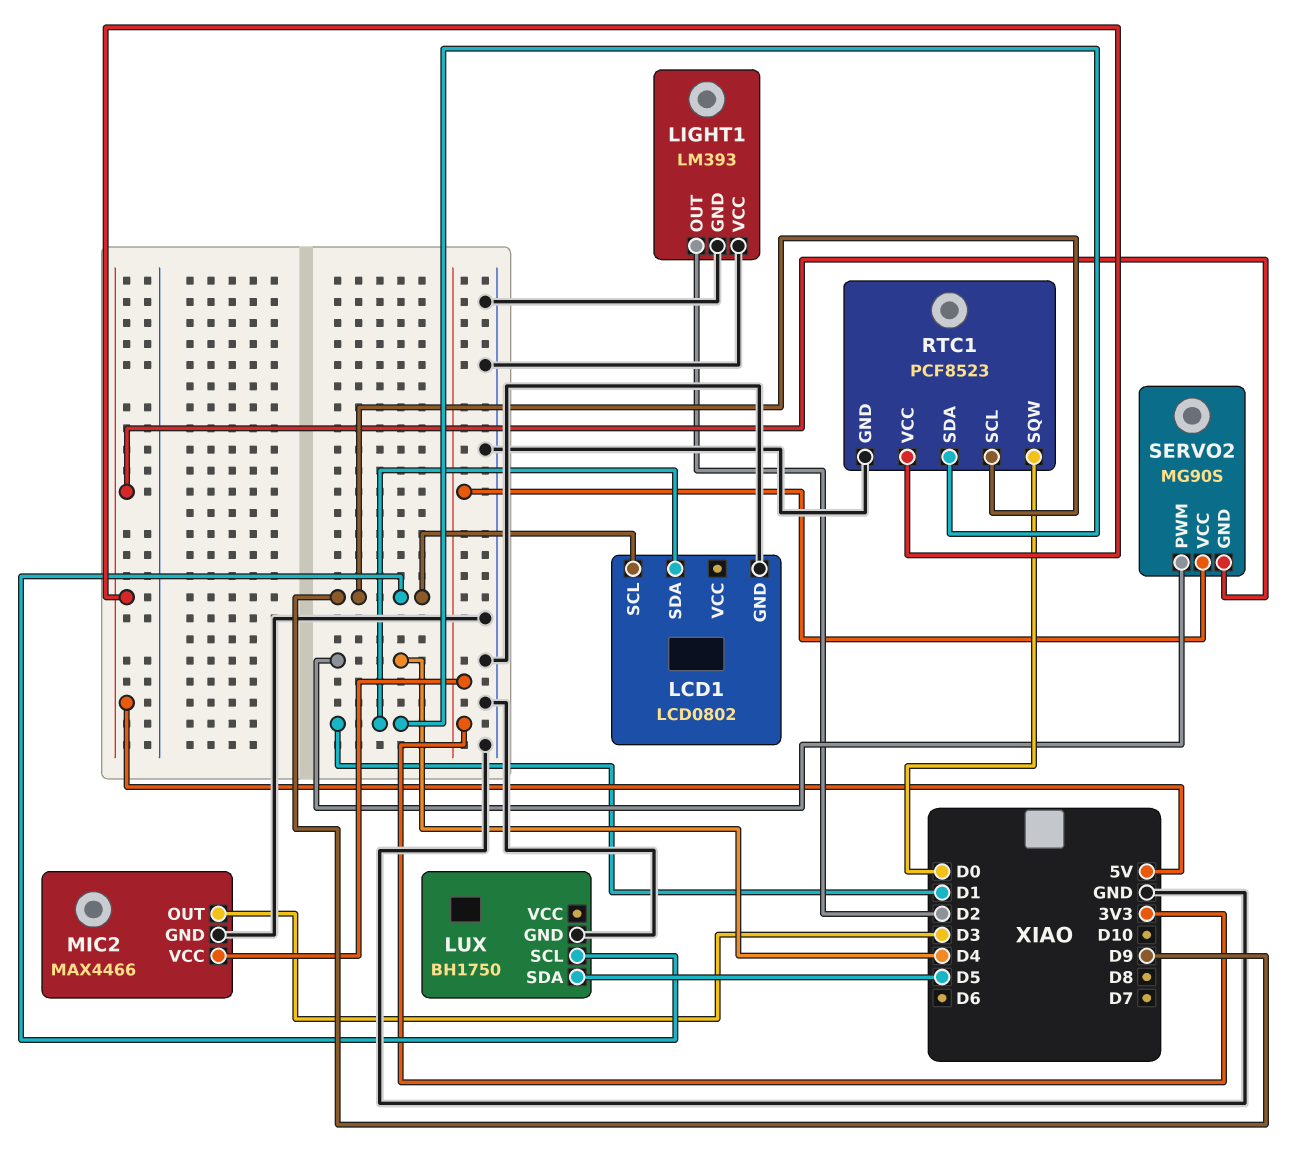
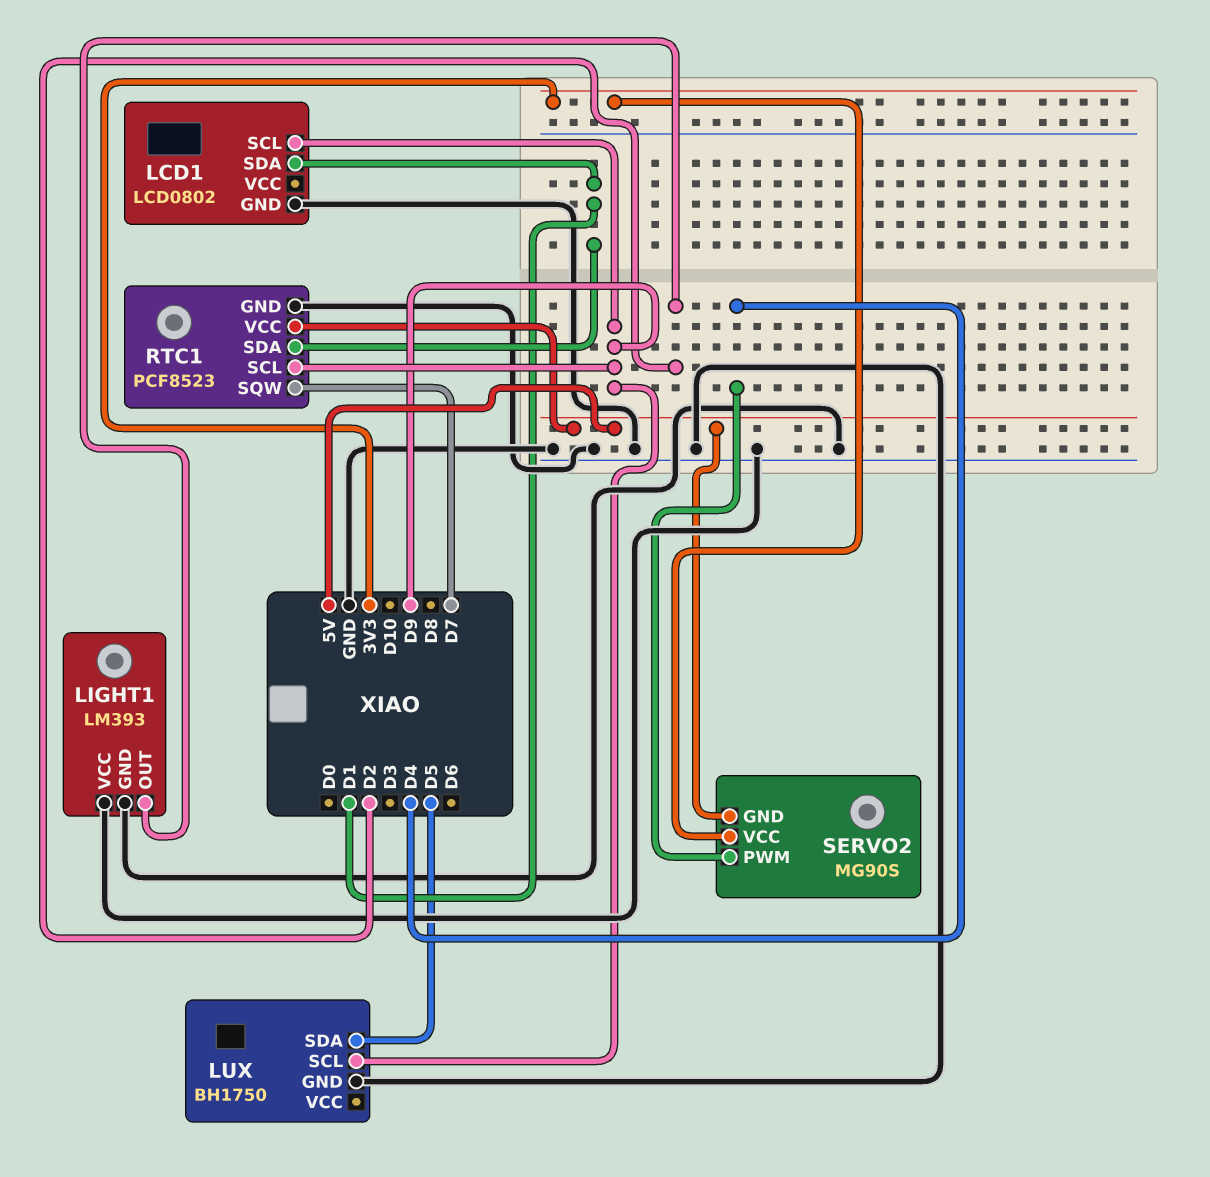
MIC2: MAX4466 -> none
MIC2 pin GND: GND -> none
MIC2 pin OUT: D3 -> none
MIC2 pin VCC: 3V3 -> none
RTC1 pin SQW: D0 -> D7

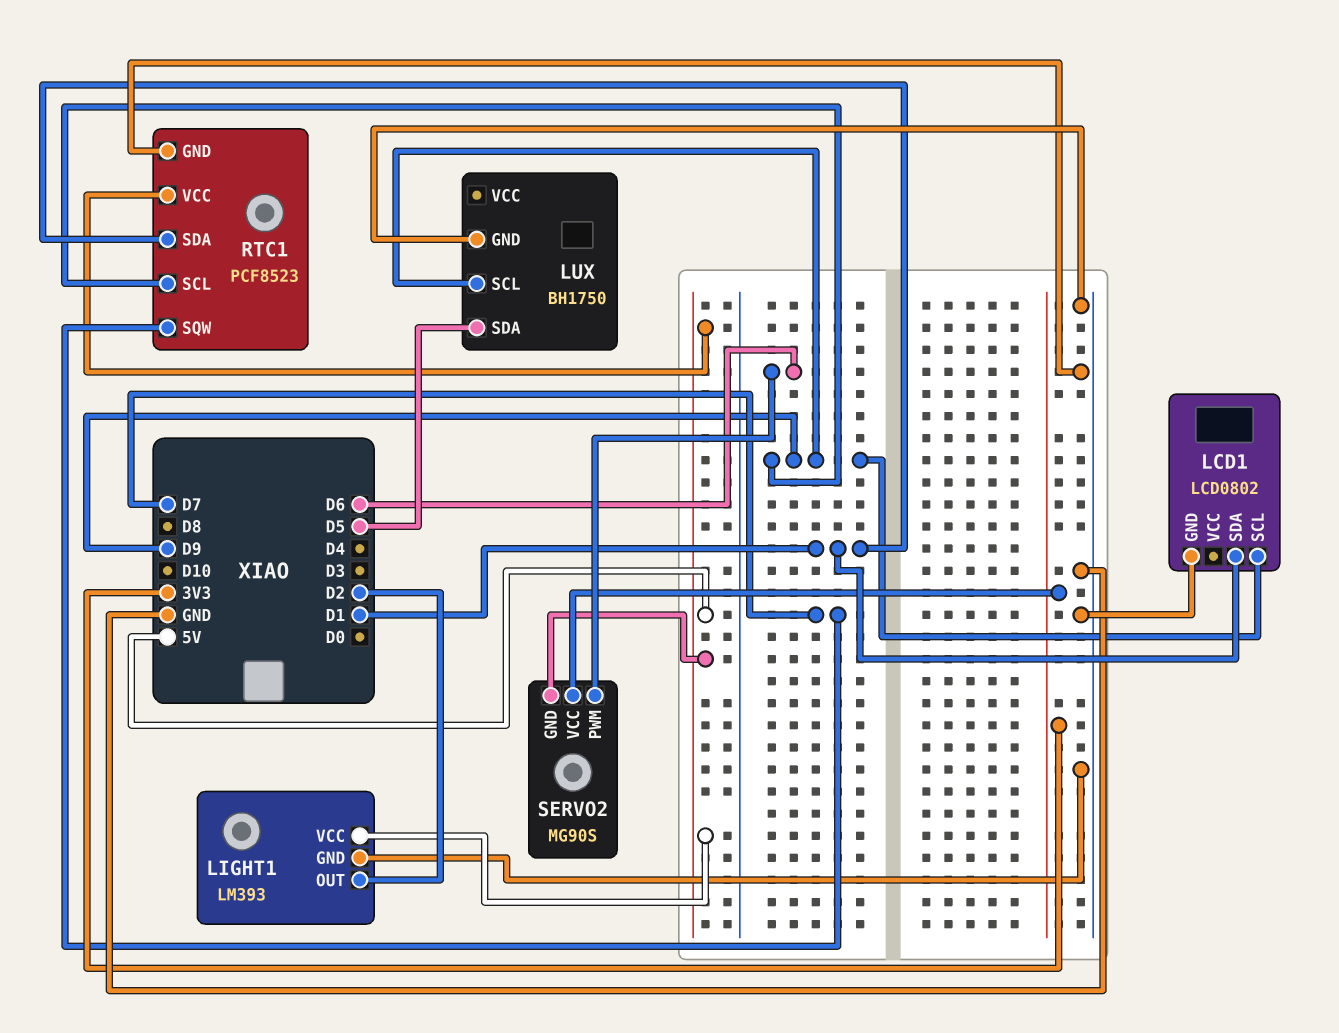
LIGHT1 pin VCC: GND -> 5V
SERVO2 pin PWM: D4 -> D6

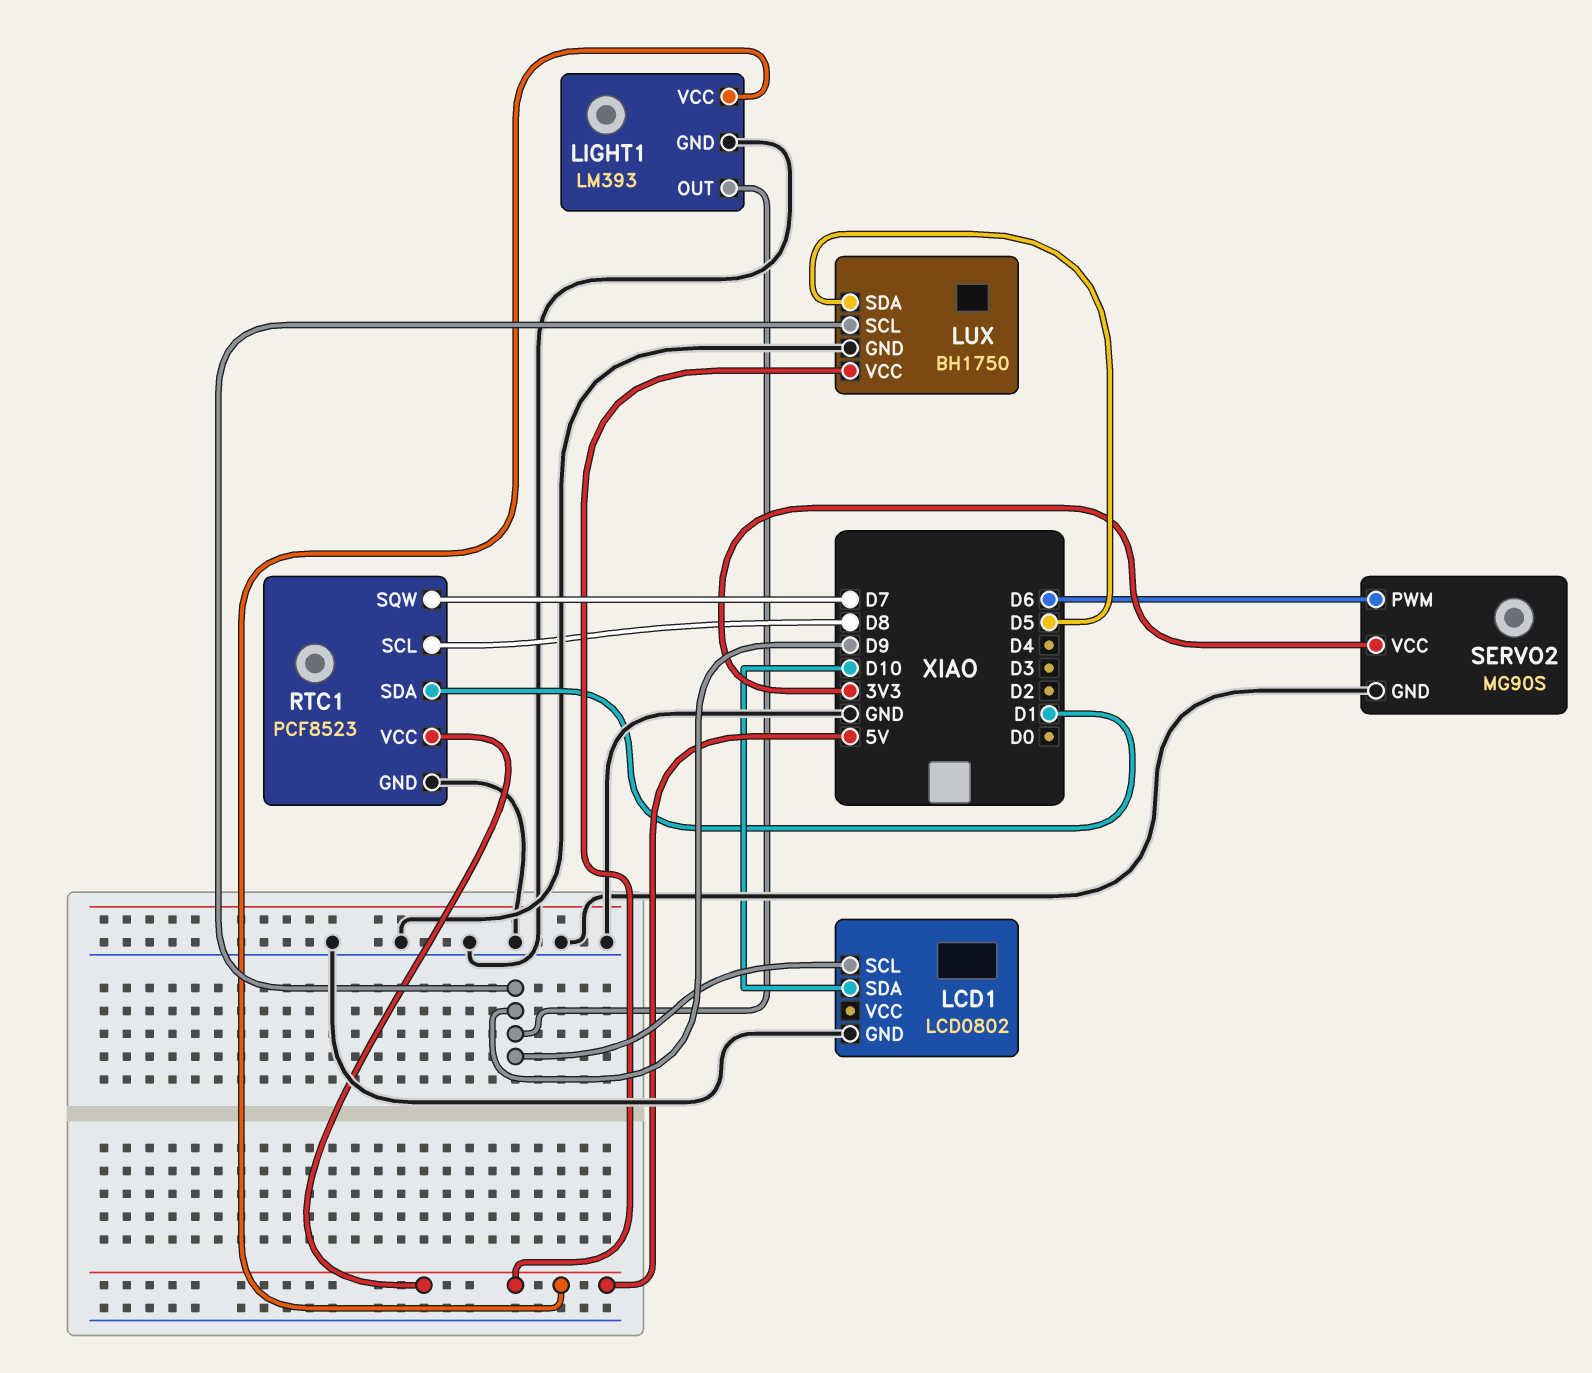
LCD1 pin SDA: D1 -> D10
LIGHT1 pin OUT: D2 -> D9
LUX pin VCC: none -> 5V
RTC1 pin SCL: D9 -> D8
SERVO2 pin GND: 5V -> GND

